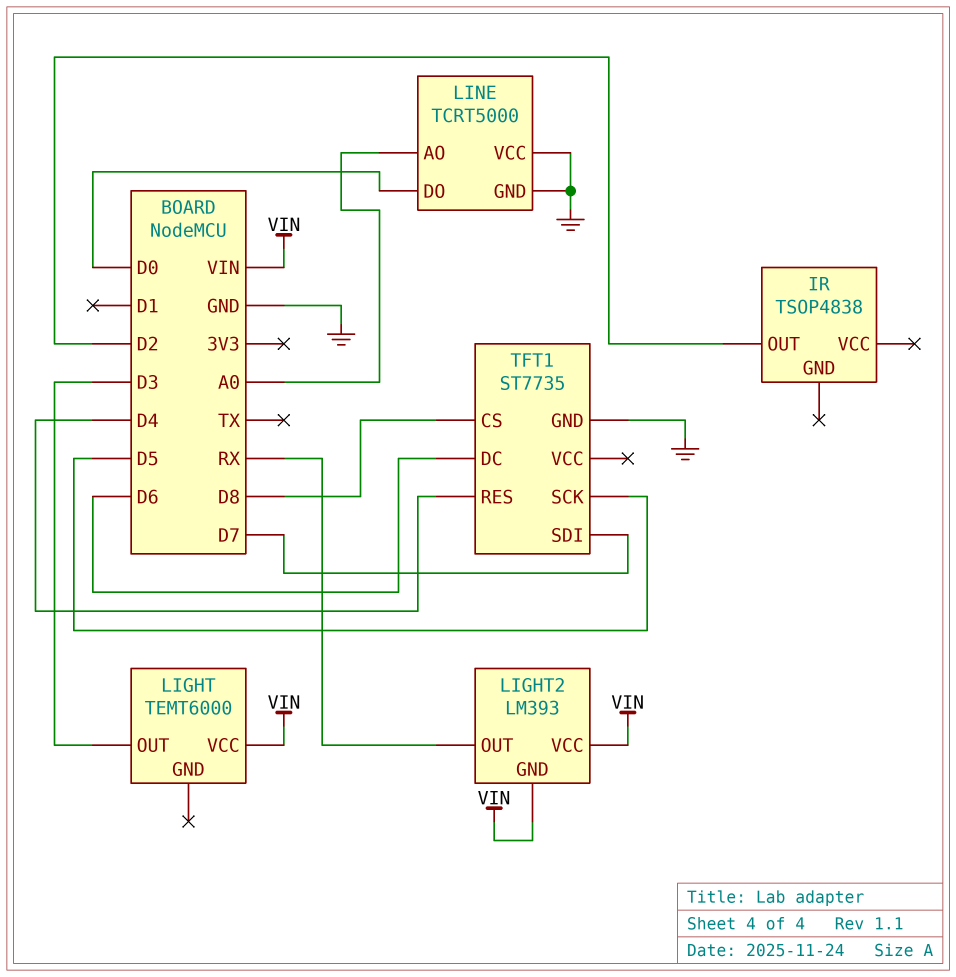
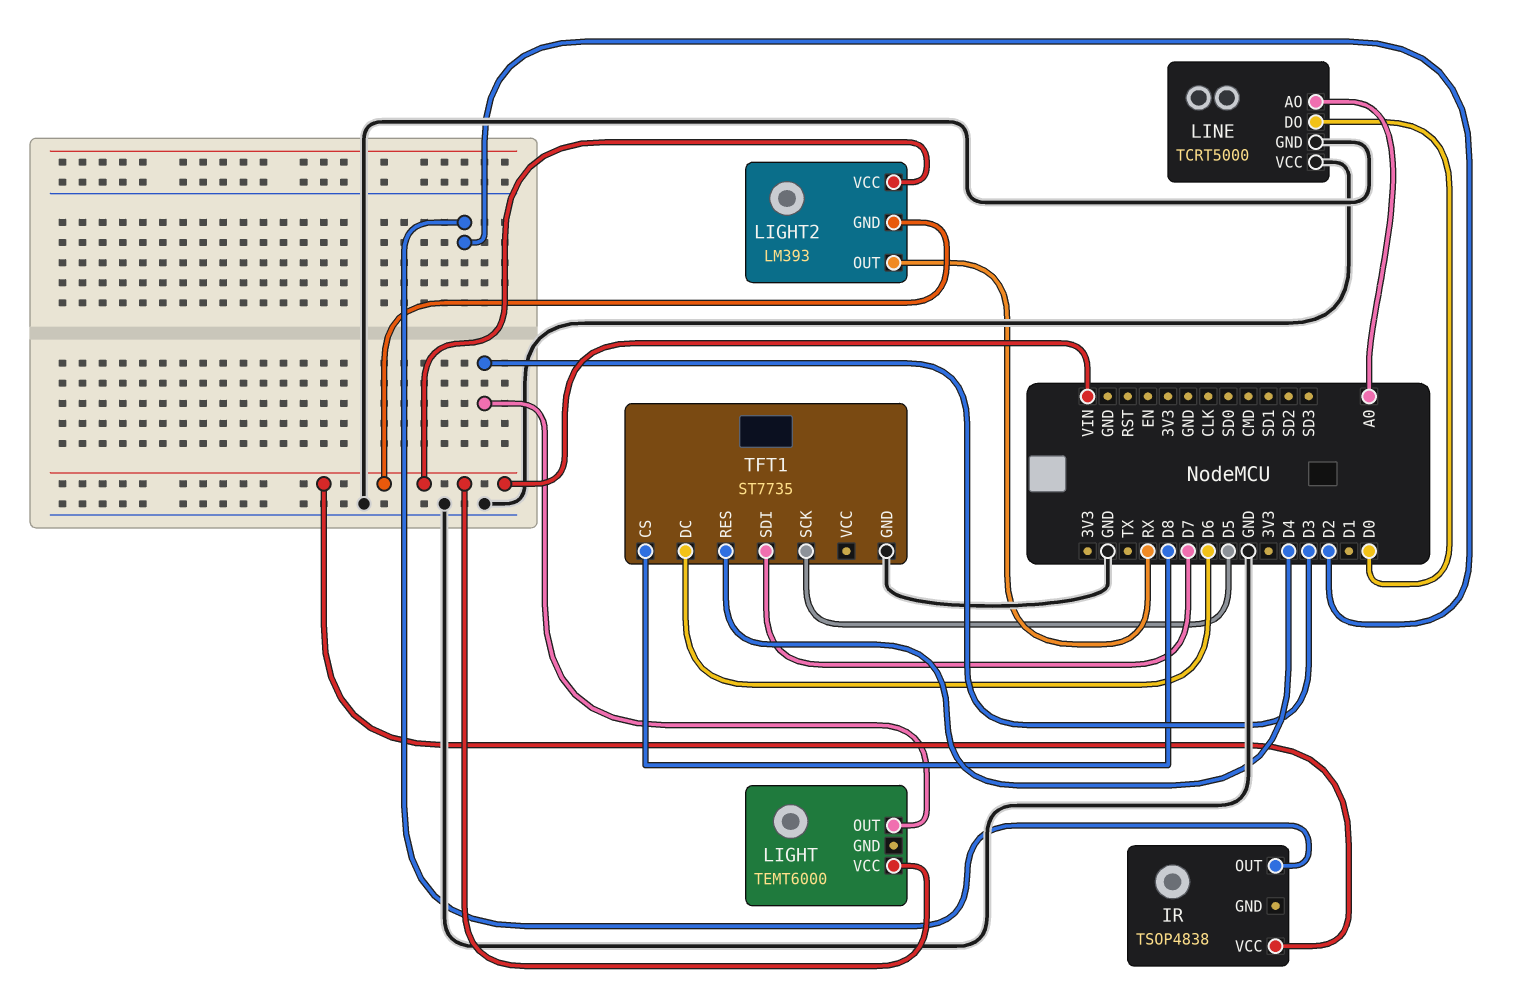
IR pin VCC: none -> VIN

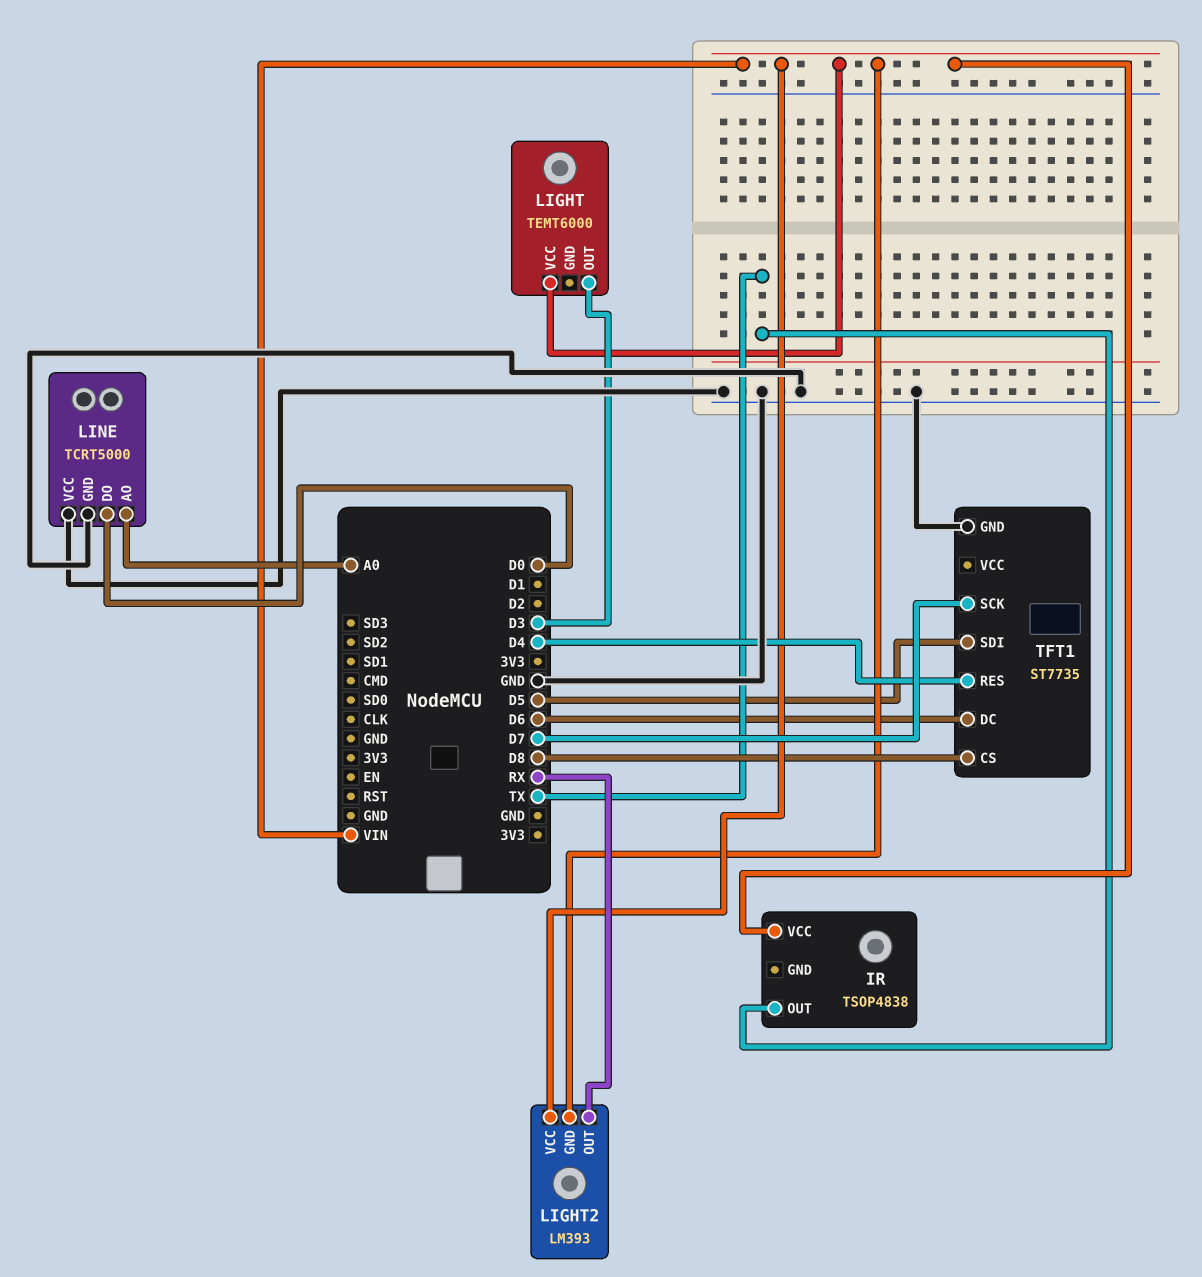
IR pin OUT: D2 -> TX
TFT1 pin SCK: D5 -> D7
TFT1 pin SDI: D7 -> D5

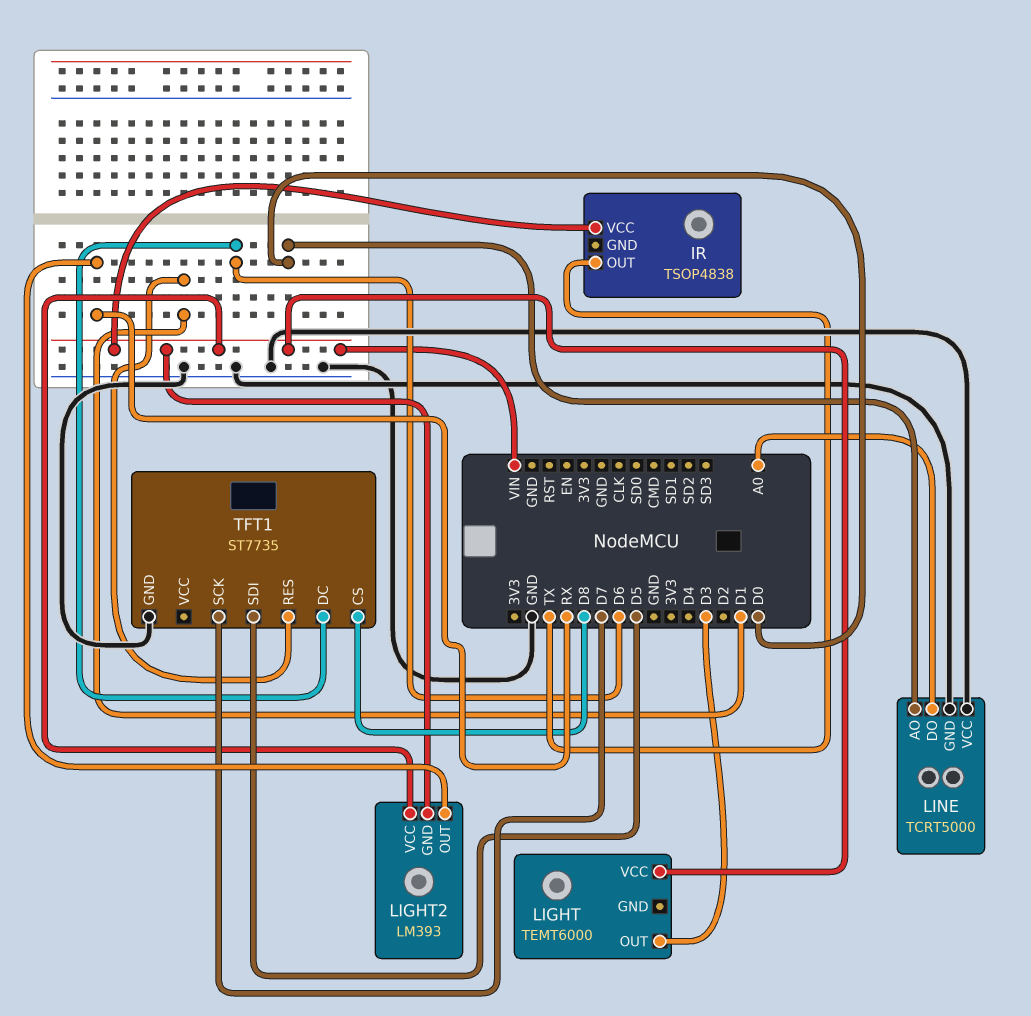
LINE pin AO: A0 -> D0
LINE pin DO: D0 -> A0
TFT1 pin RES: D4 -> D1

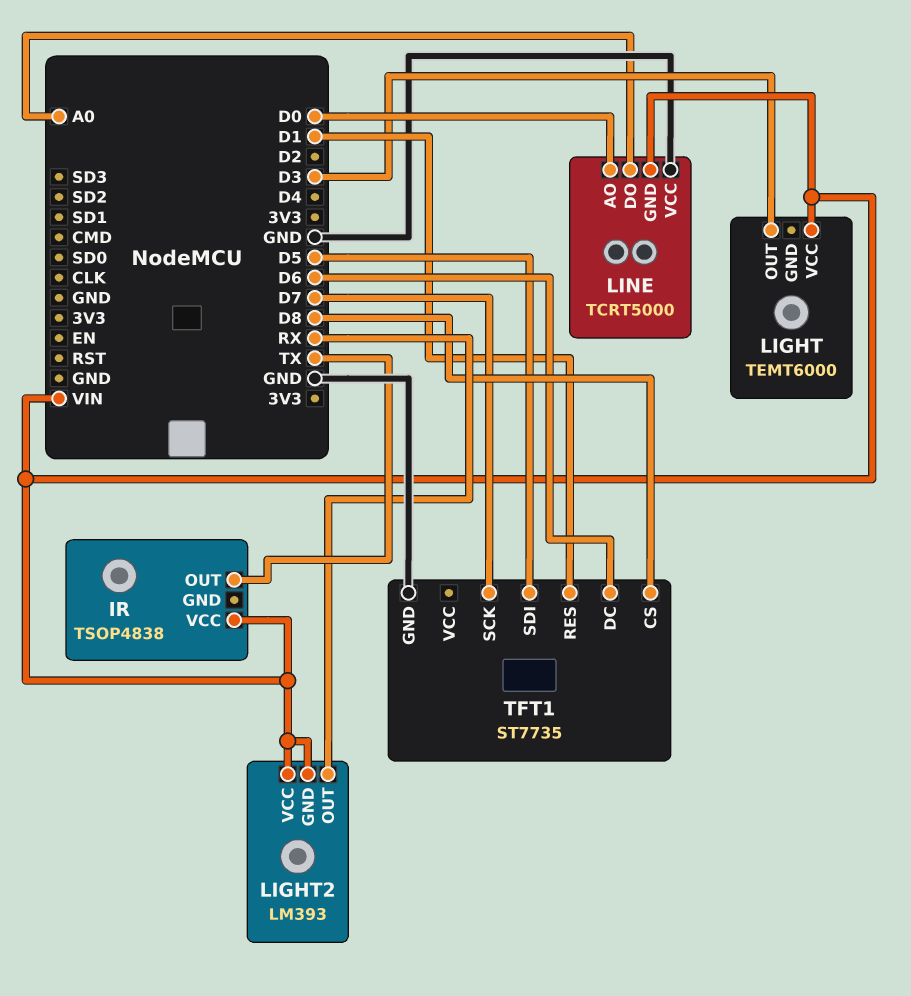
LINE pin GND: GND -> VIN

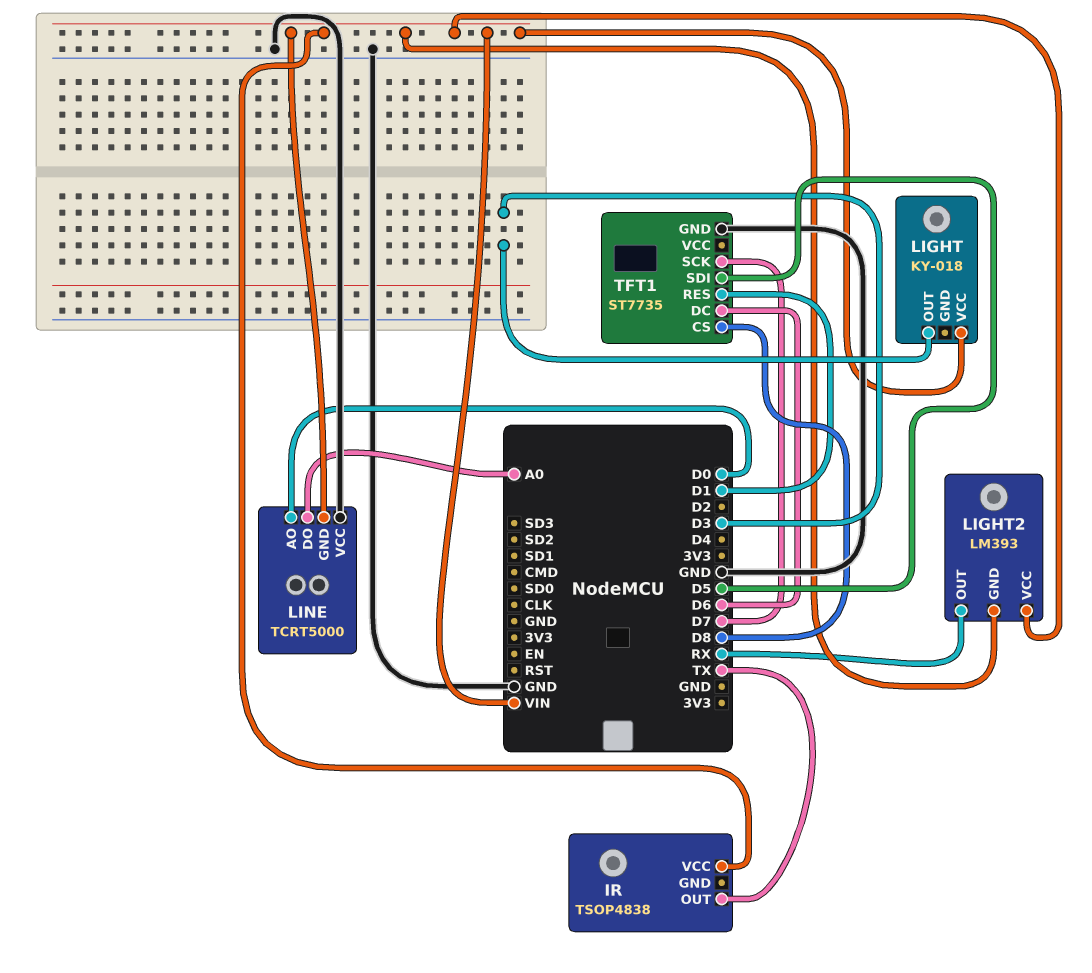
LIGHT: TEMT6000 -> KY-018

